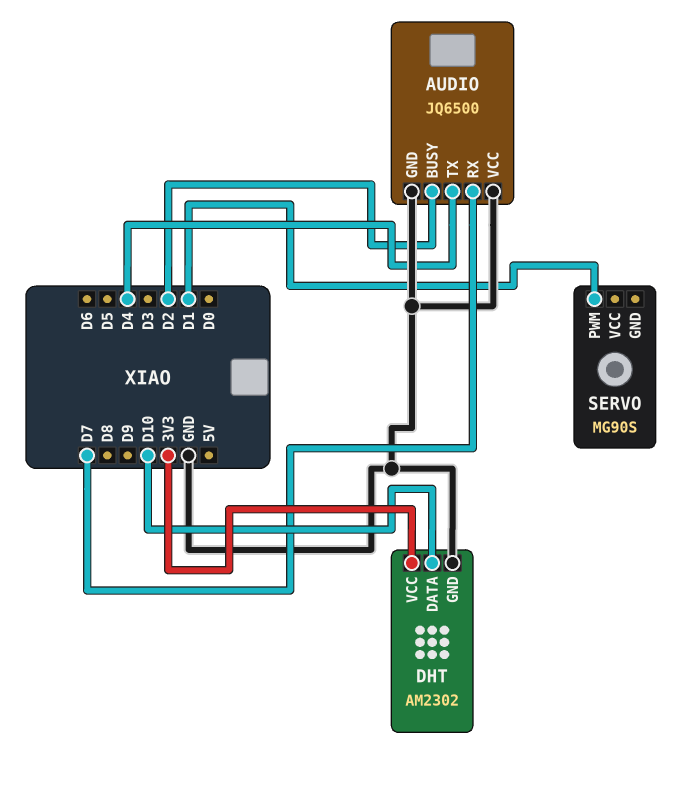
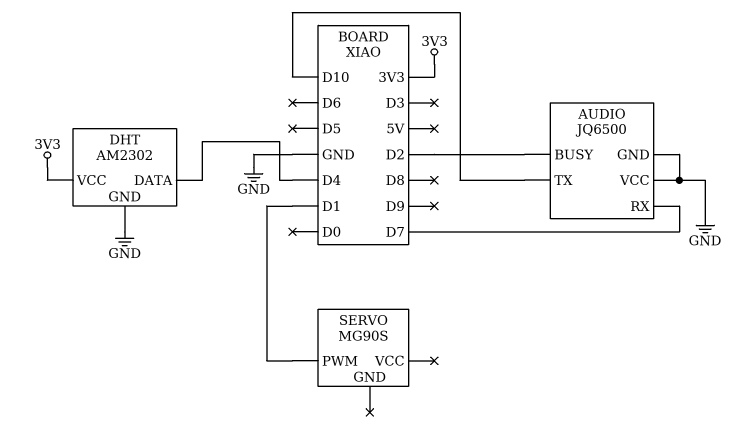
AUDIO pin TX: D4 -> D10
DHT pin DATA: D10 -> D4

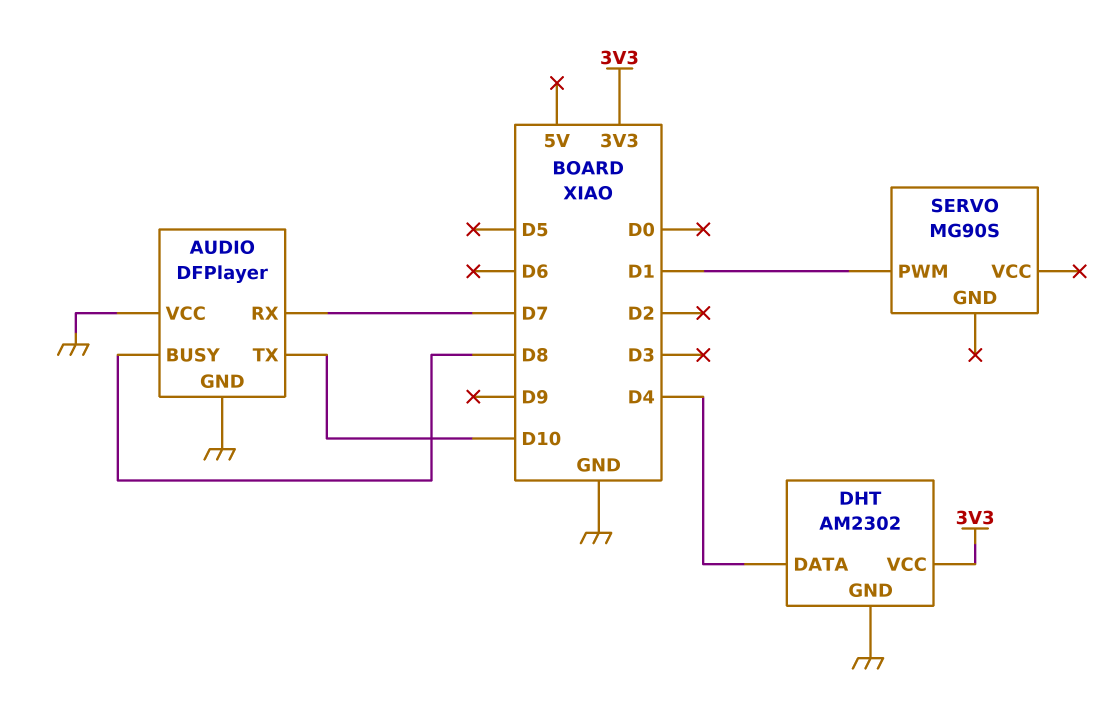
AUDIO: JQ6500 -> DFPlayer
AUDIO pin BUSY: D2 -> D8

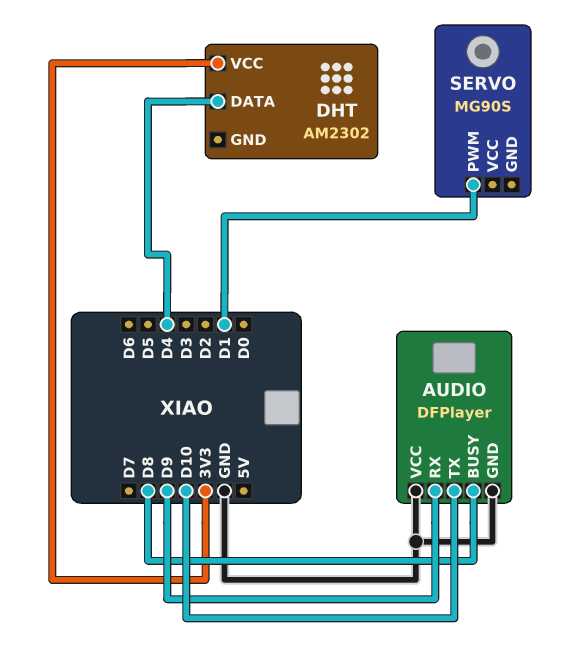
AUDIO pin RX: D7 -> D9
DHT pin GND: GND -> none

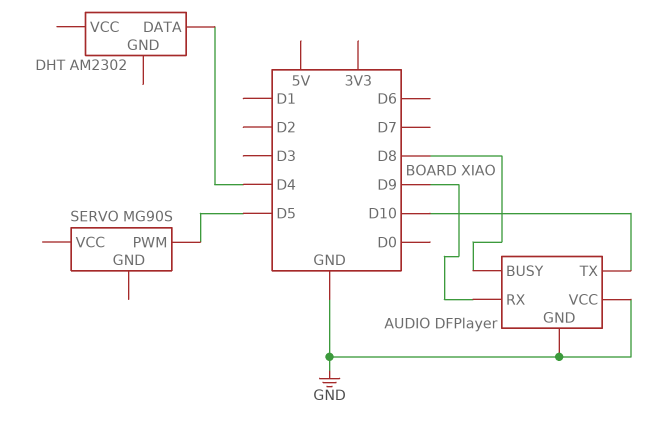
DHT pin VCC: 3V3 -> none
SERVO pin PWM: D1 -> D5

